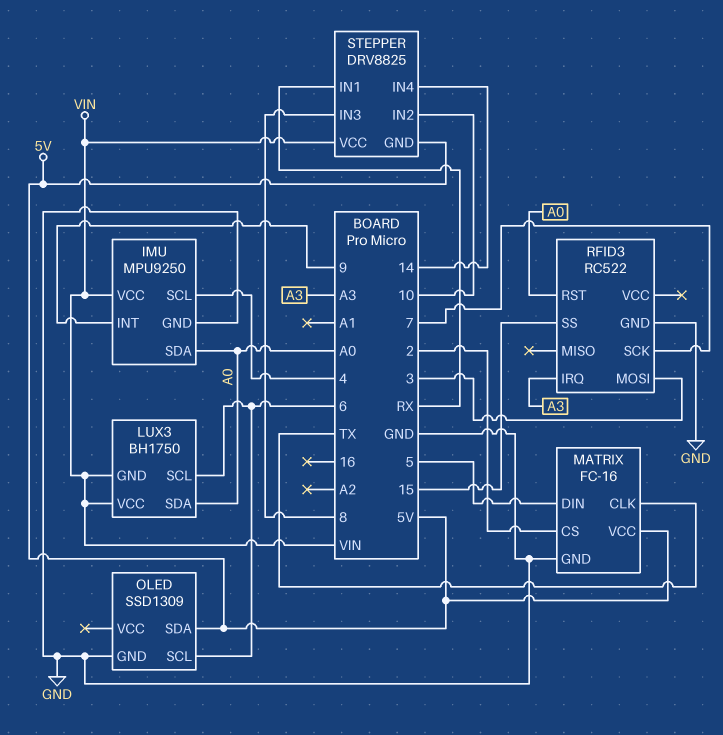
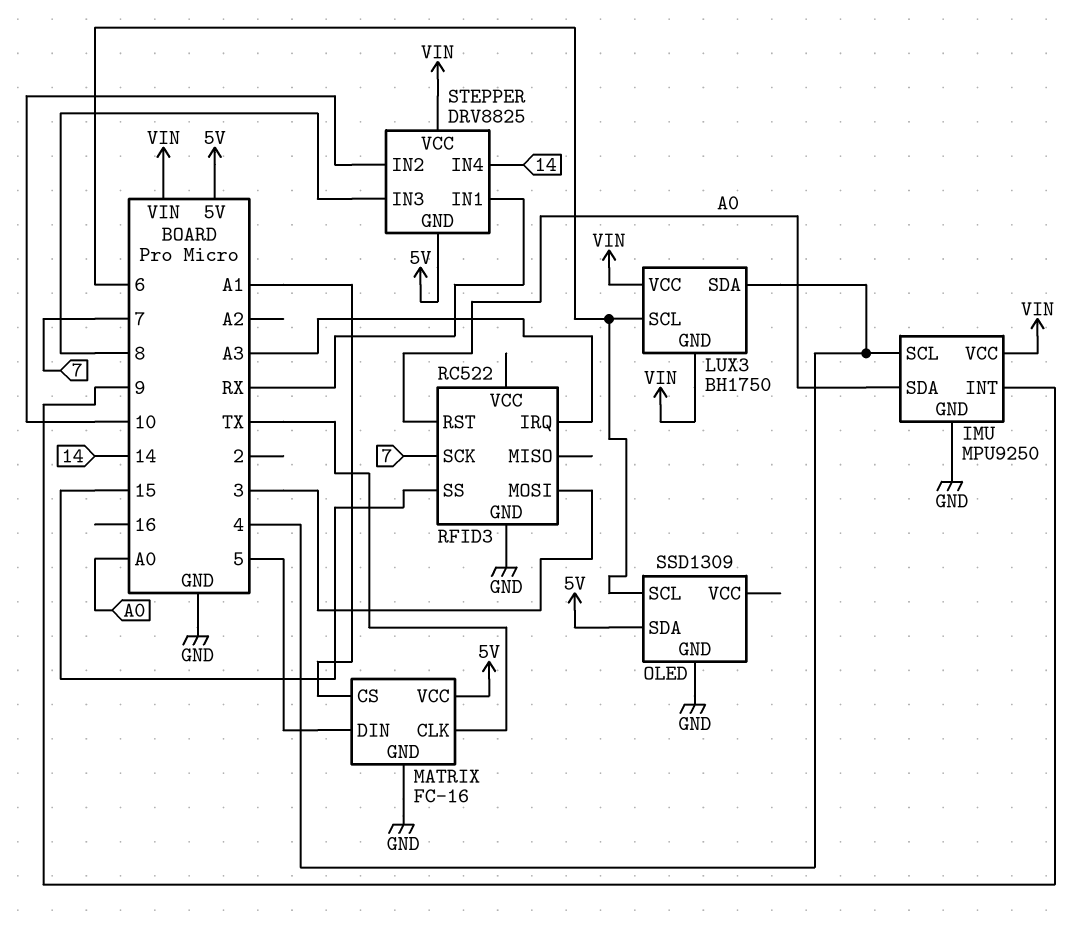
LUX3 pin SDA: A0 -> 4
MATRIX pin CS: 2 -> A1

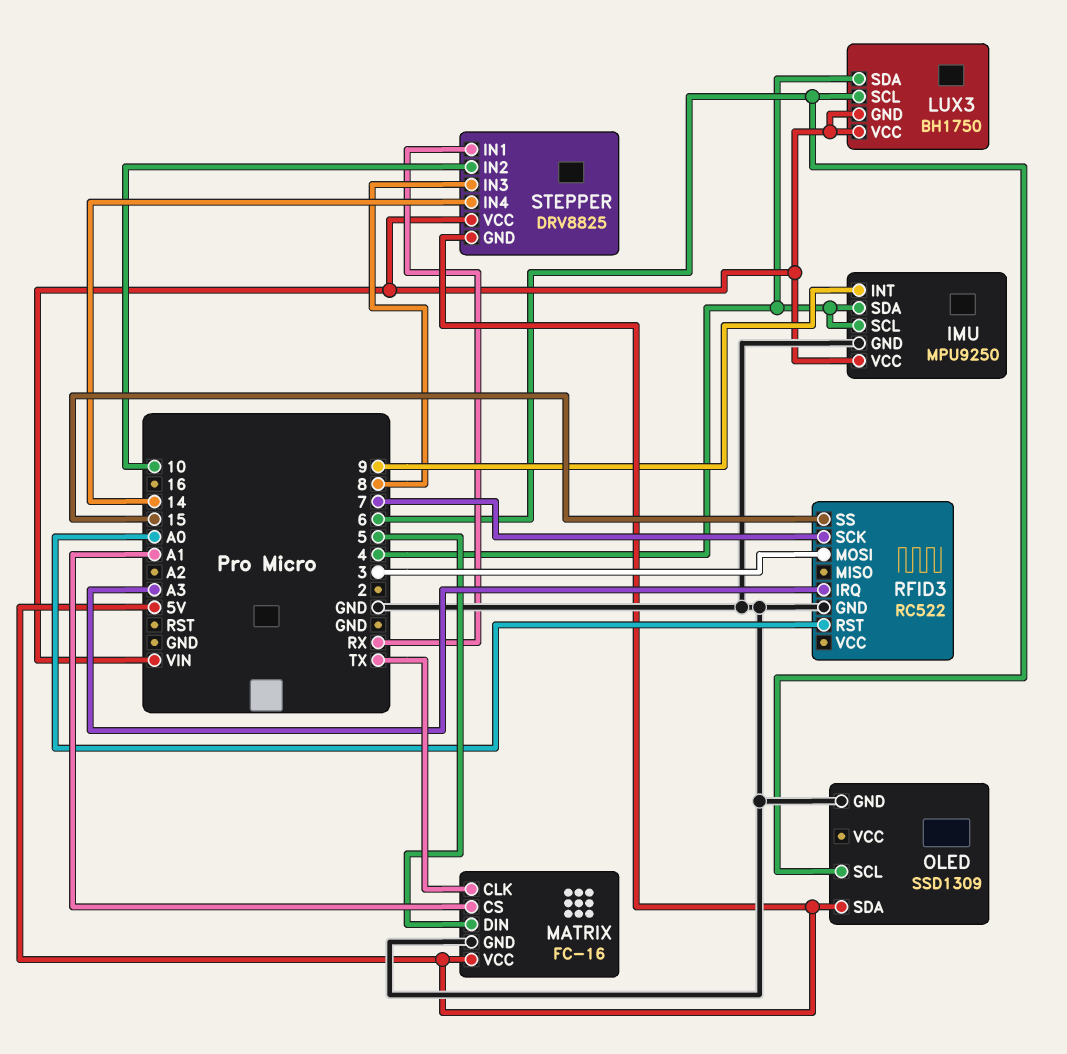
IMU pin SDA: A0 -> 4

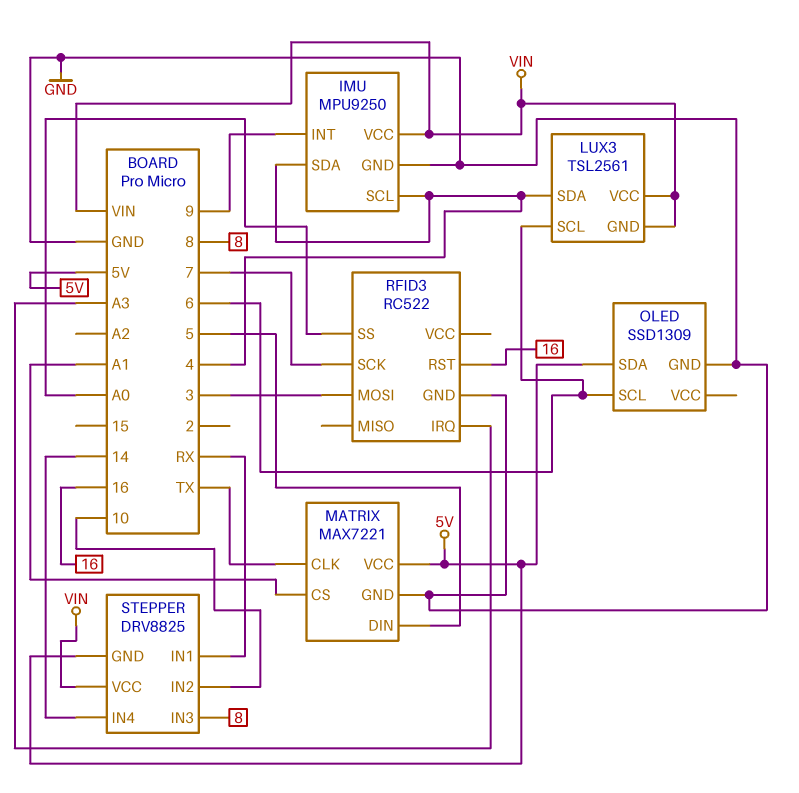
LUX3: BH1750 -> TSL2561
MATRIX: FC-16 -> MAX7221
RFID3 pin RST: A0 -> 16
RFID3 pin SS: 15 -> A0

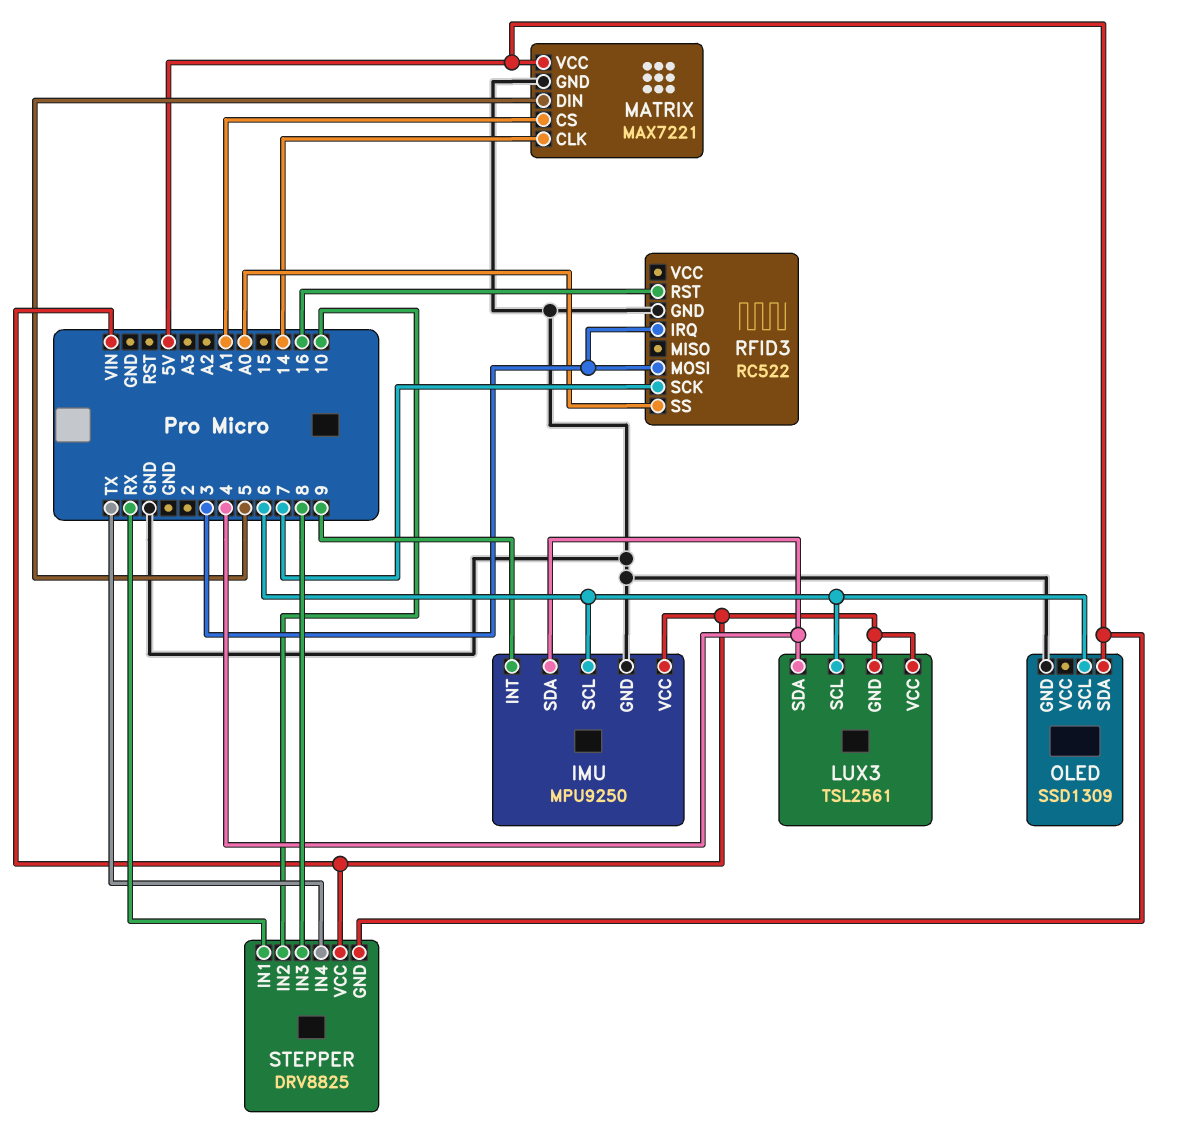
IMU pin SCL: 4 -> 6
MATRIX pin CLK: TX -> 14
RFID3 pin IRQ: A3 -> 3
STEPPER pin IN4: 14 -> TX

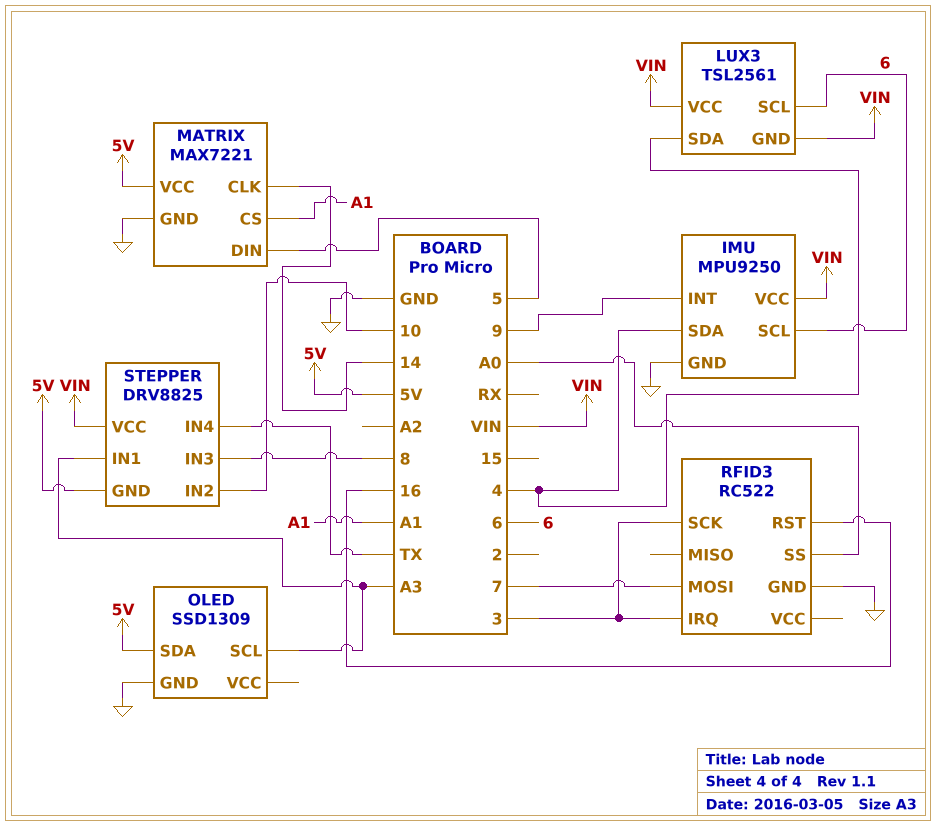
OLED pin SCL: 6 -> A3
RFID3 pin MOSI: 3 -> 7
RFID3 pin SCK: 7 -> 3
STEPPER pin IN1: RX -> A3

